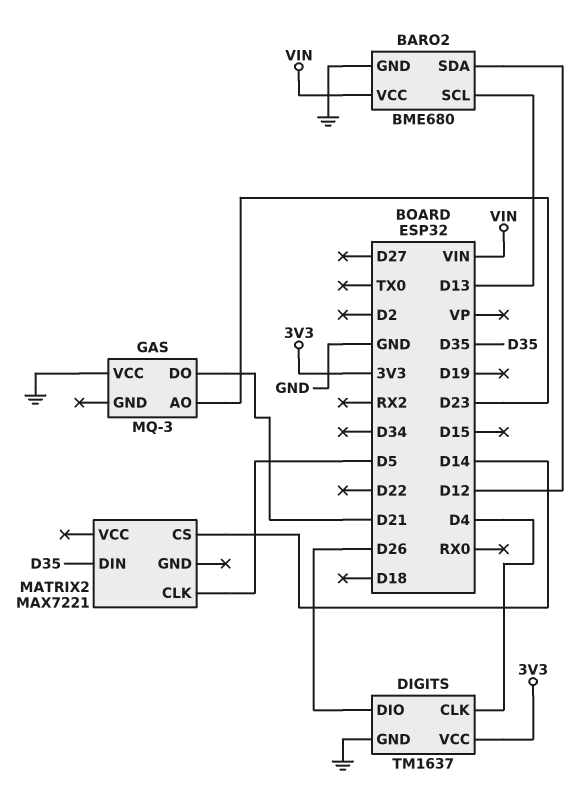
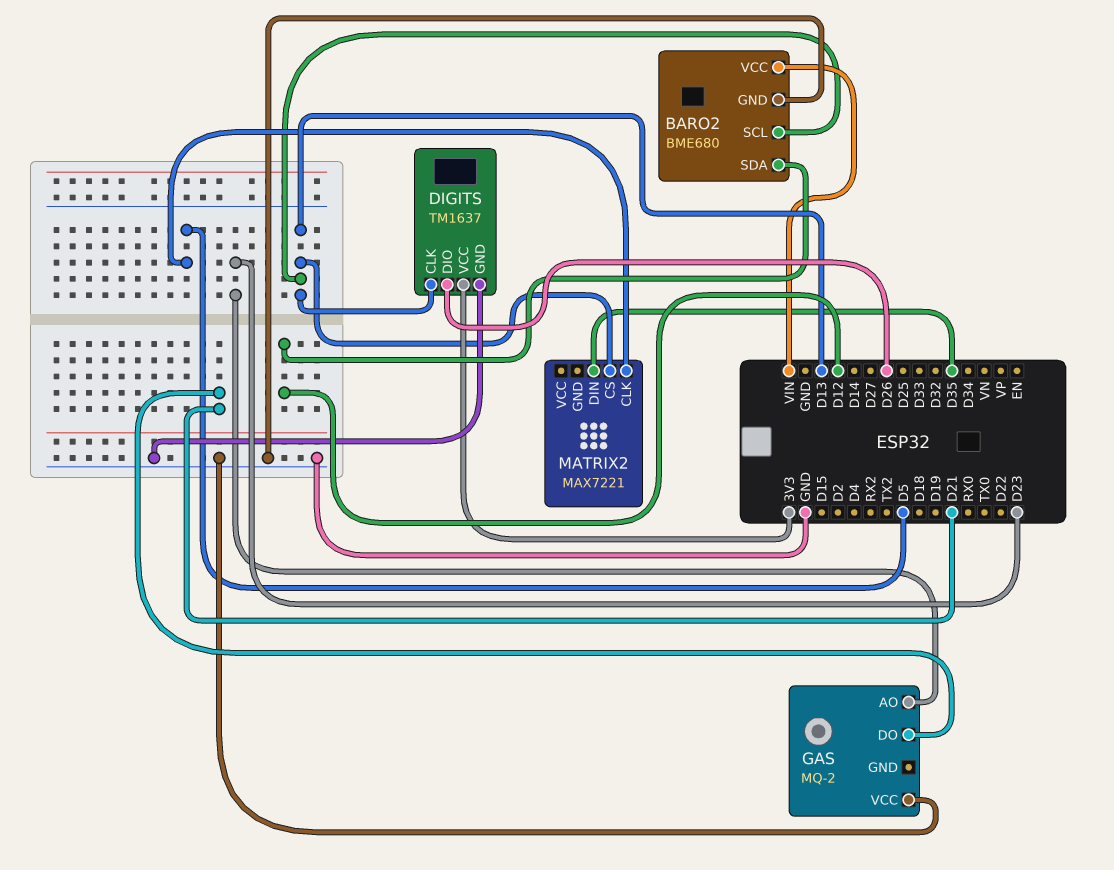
DIGITS pin CLK: D4 -> D13
GAS: MQ-3 -> MQ-2
MATRIX2 pin CS: D14 -> D13

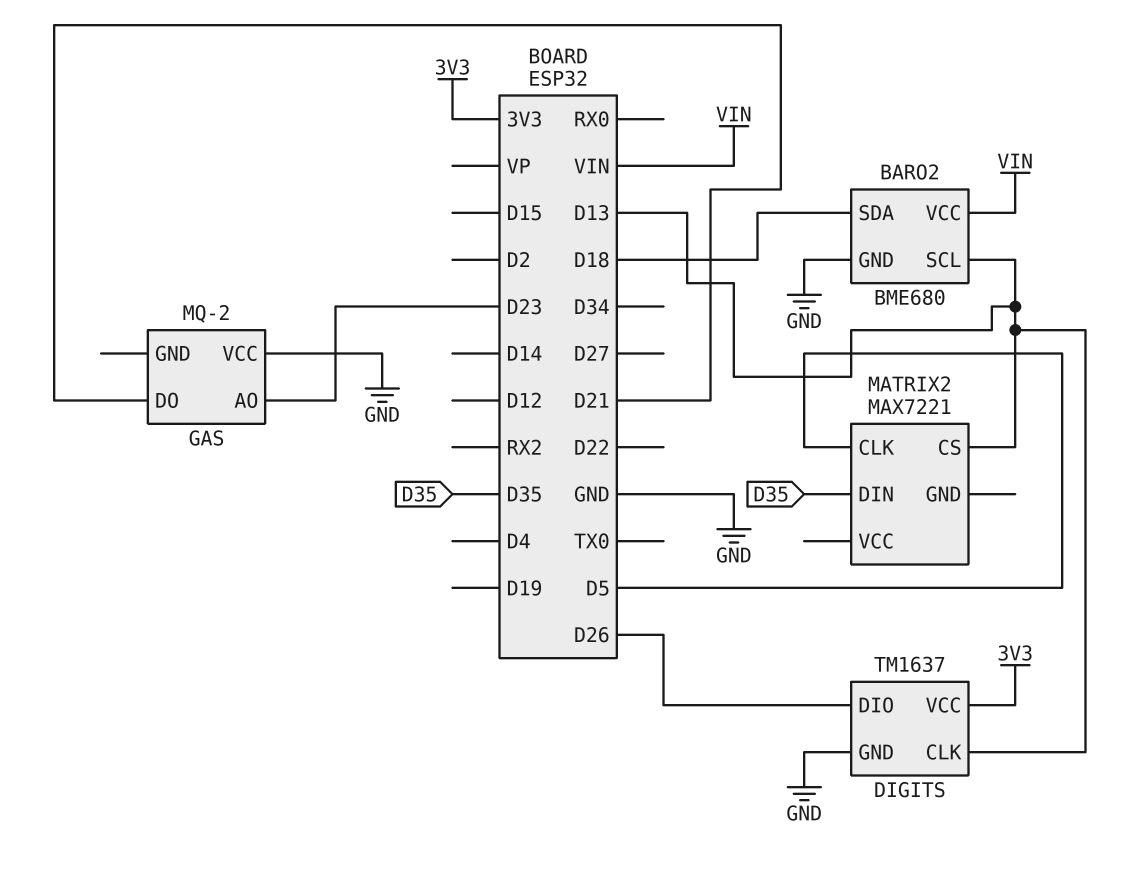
BARO2 pin SDA: D12 -> D18

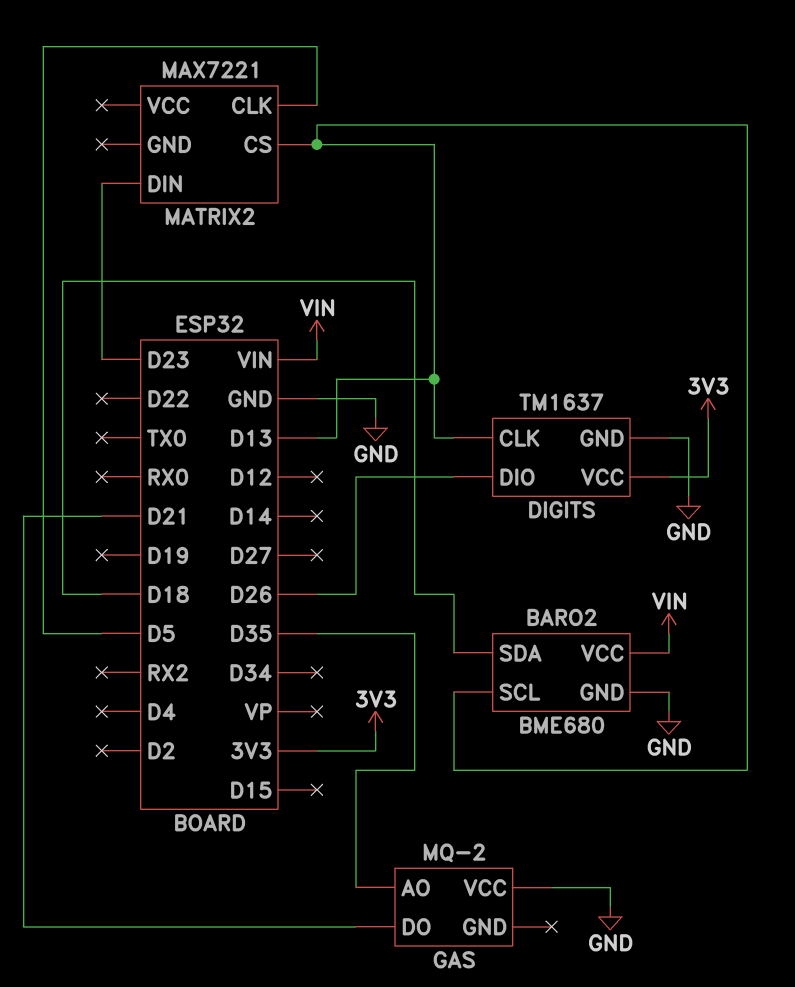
GAS pin AO: D23 -> D35
MATRIX2 pin DIN: D35 -> D23

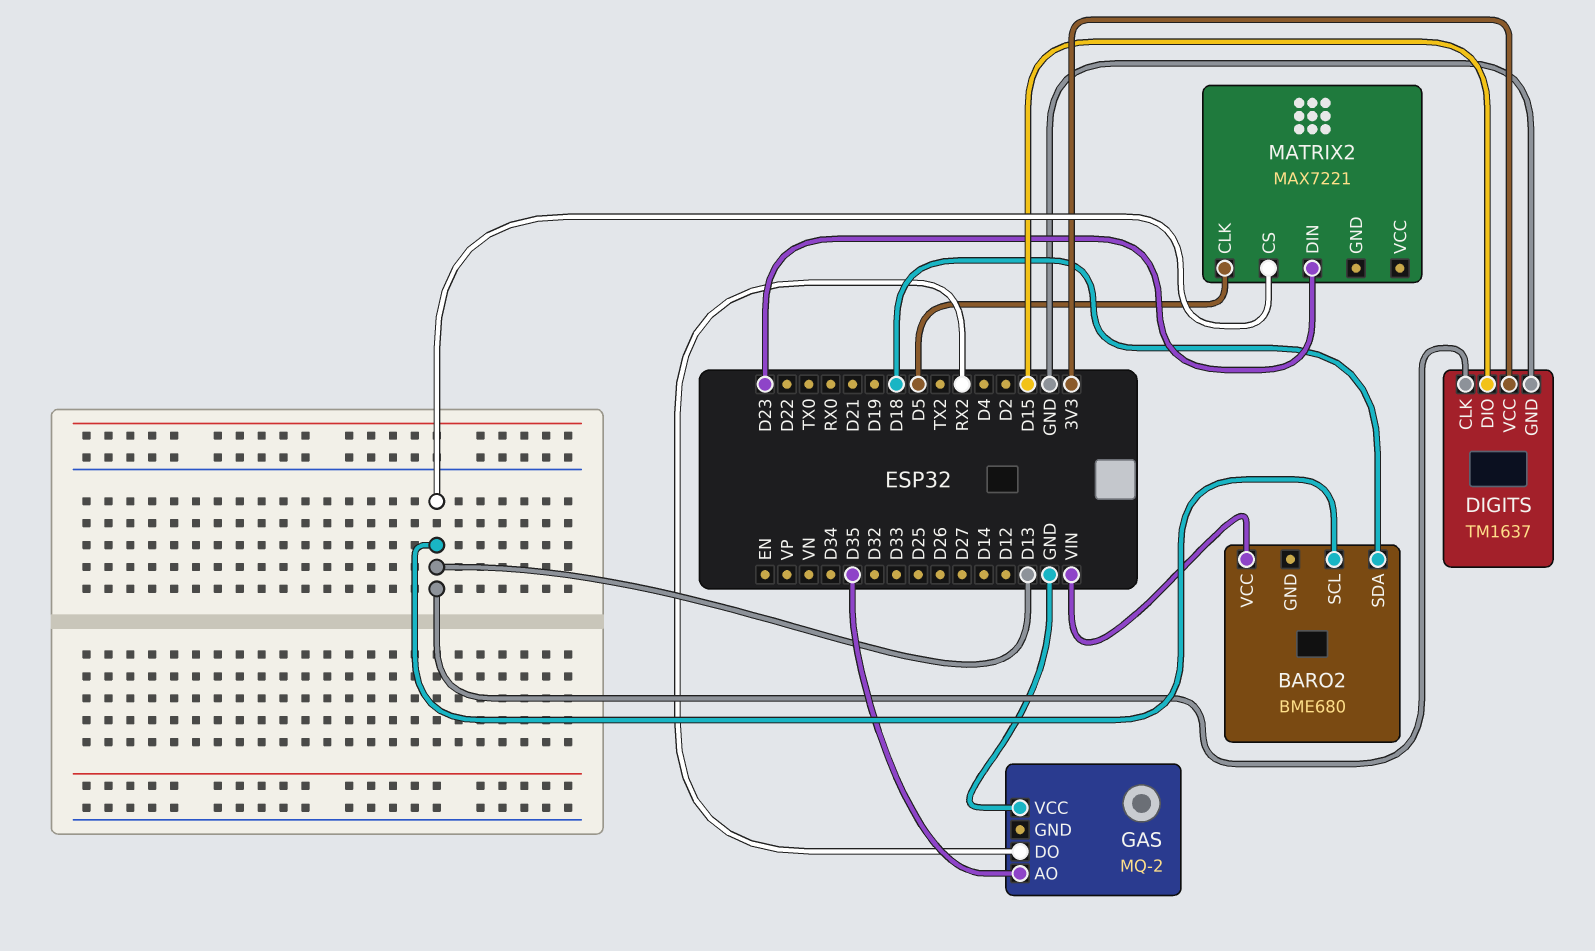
BARO2 pin GND: GND -> none
DIGITS pin DIO: D26 -> D15
GAS pin DO: D21 -> RX2

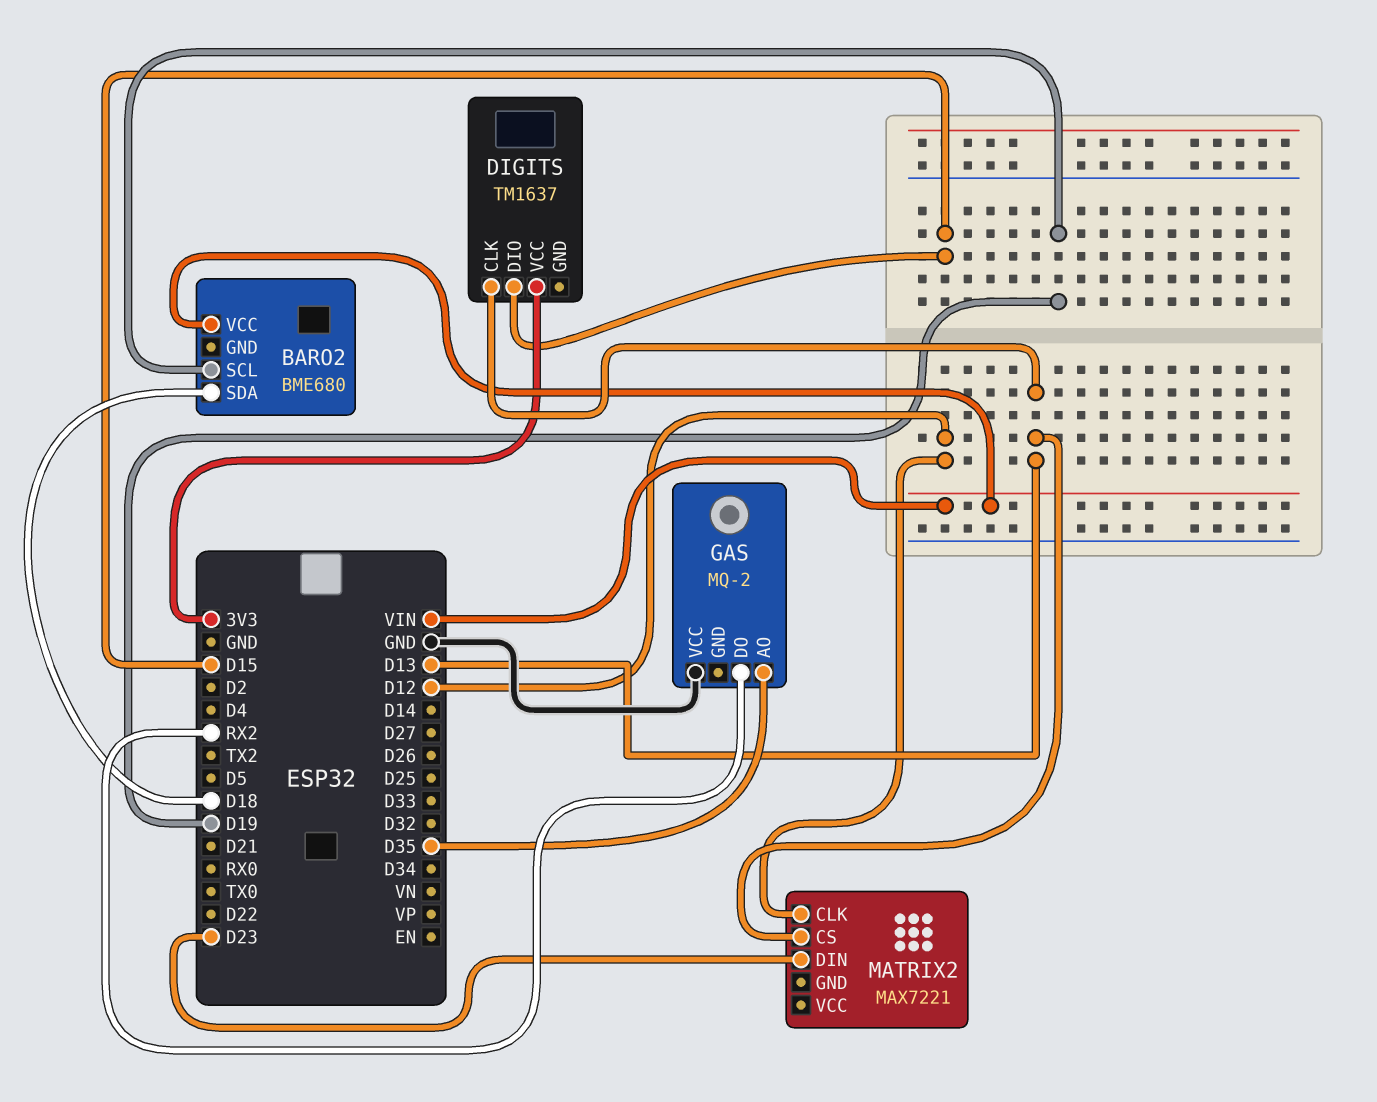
BARO2 pin SCL: D13 -> D19
DIGITS pin GND: GND -> none
MATRIX2 pin CLK: D5 -> D12

